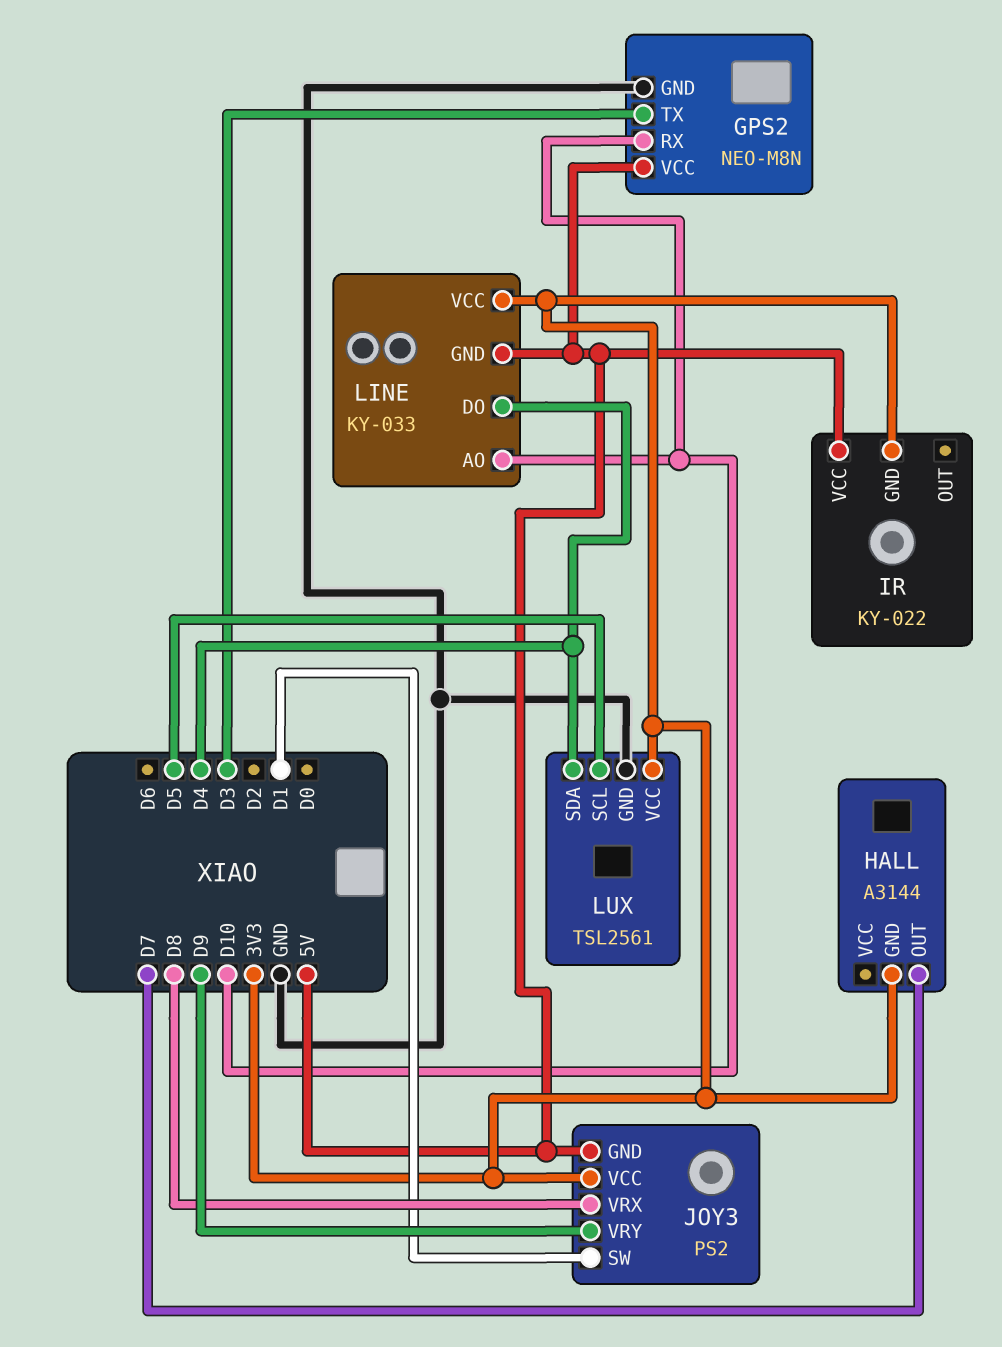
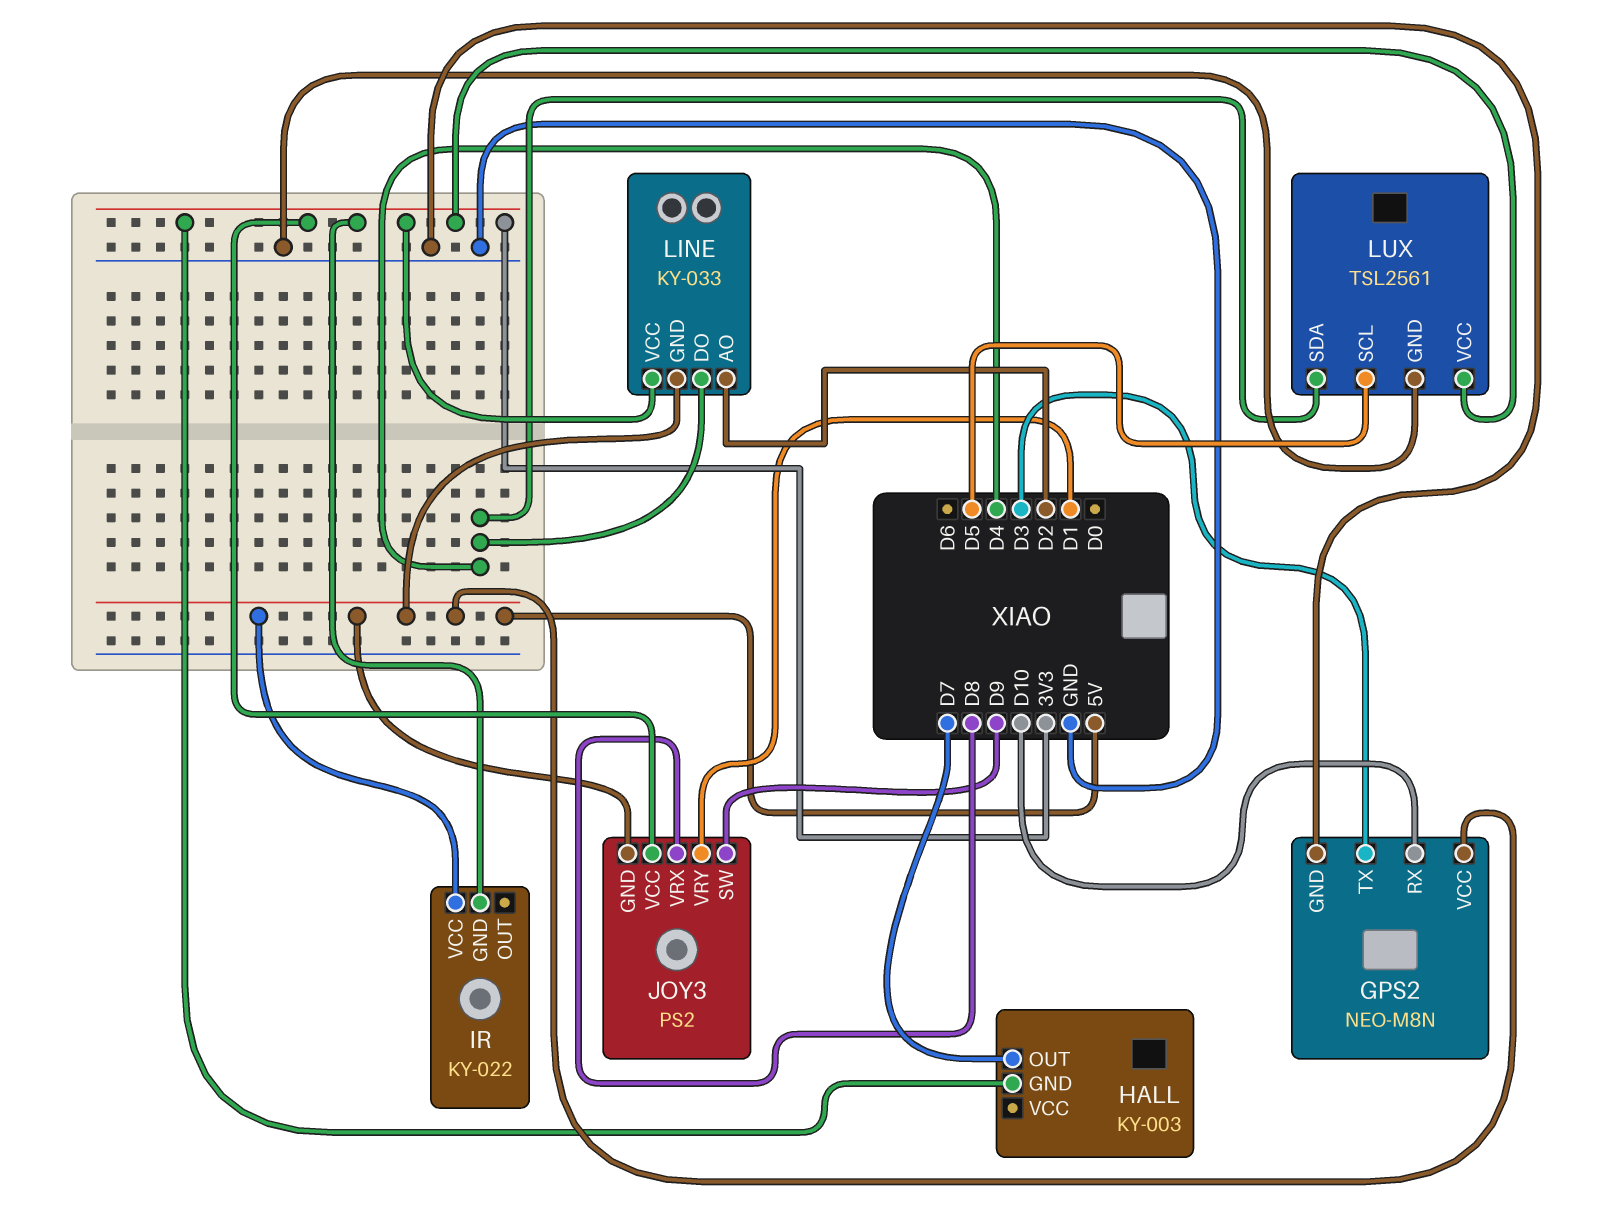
HALL: A3144 -> KY-003
JOY3 pin SW: D1 -> D9
JOY3 pin VRY: D9 -> D1
LINE pin AO: D10 -> D2

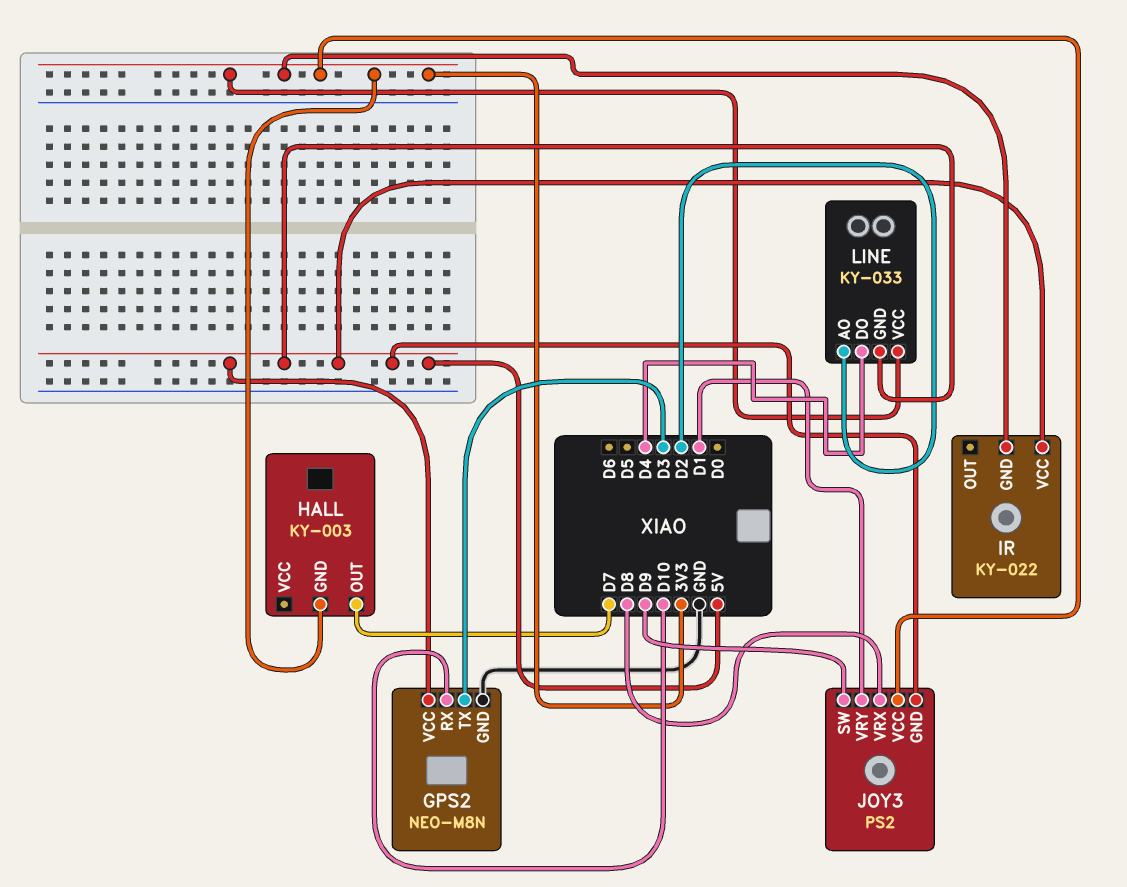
LUX: TSL2561 -> none
LUX pin GND: GND -> none
LUX pin SCL: D5 -> none
LUX pin SDA: D4 -> none
LUX pin VCC: 3V3 -> none

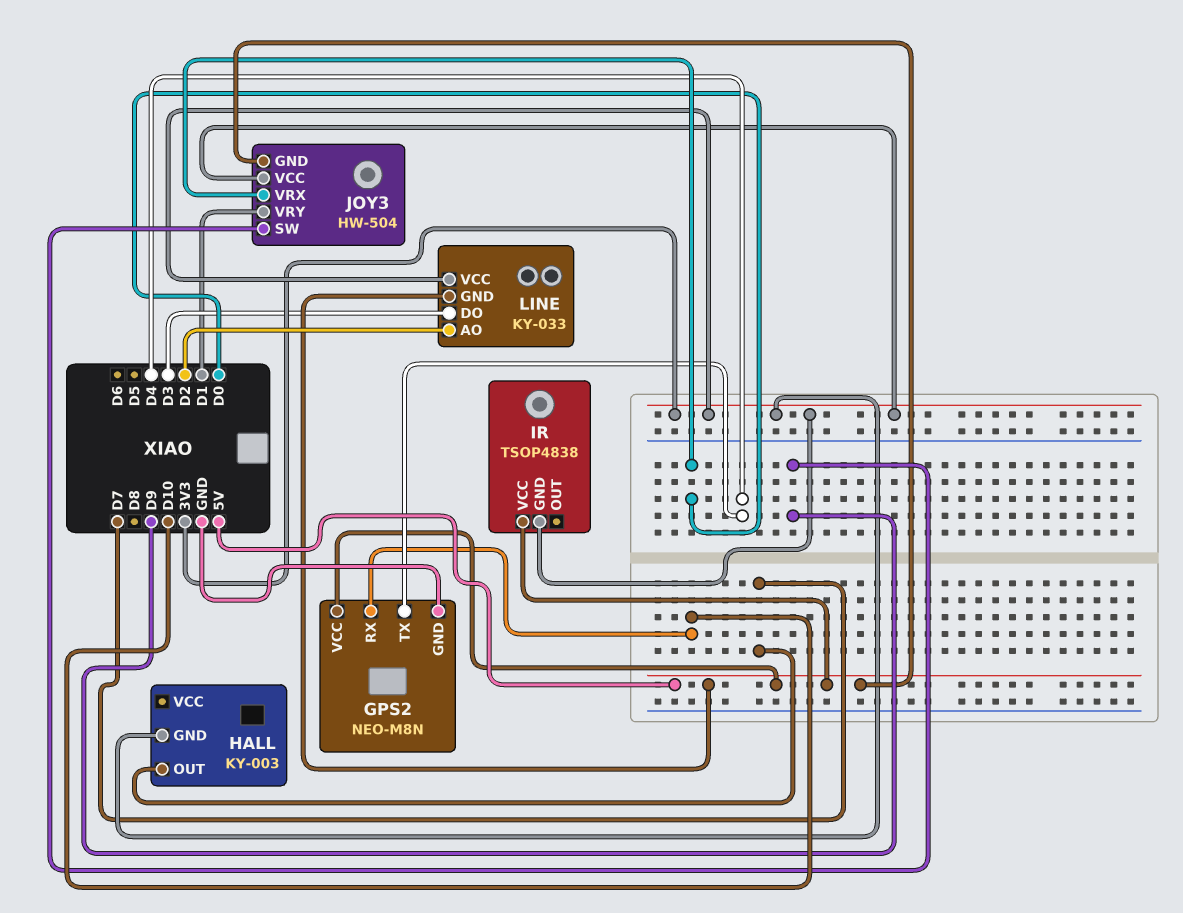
GPS2 pin TX: D3 -> D4
IR: KY-022 -> TSOP4838
JOY3: PS2 -> HW-504
JOY3 pin VRX: D8 -> D0
LINE pin DO: D4 -> D3

